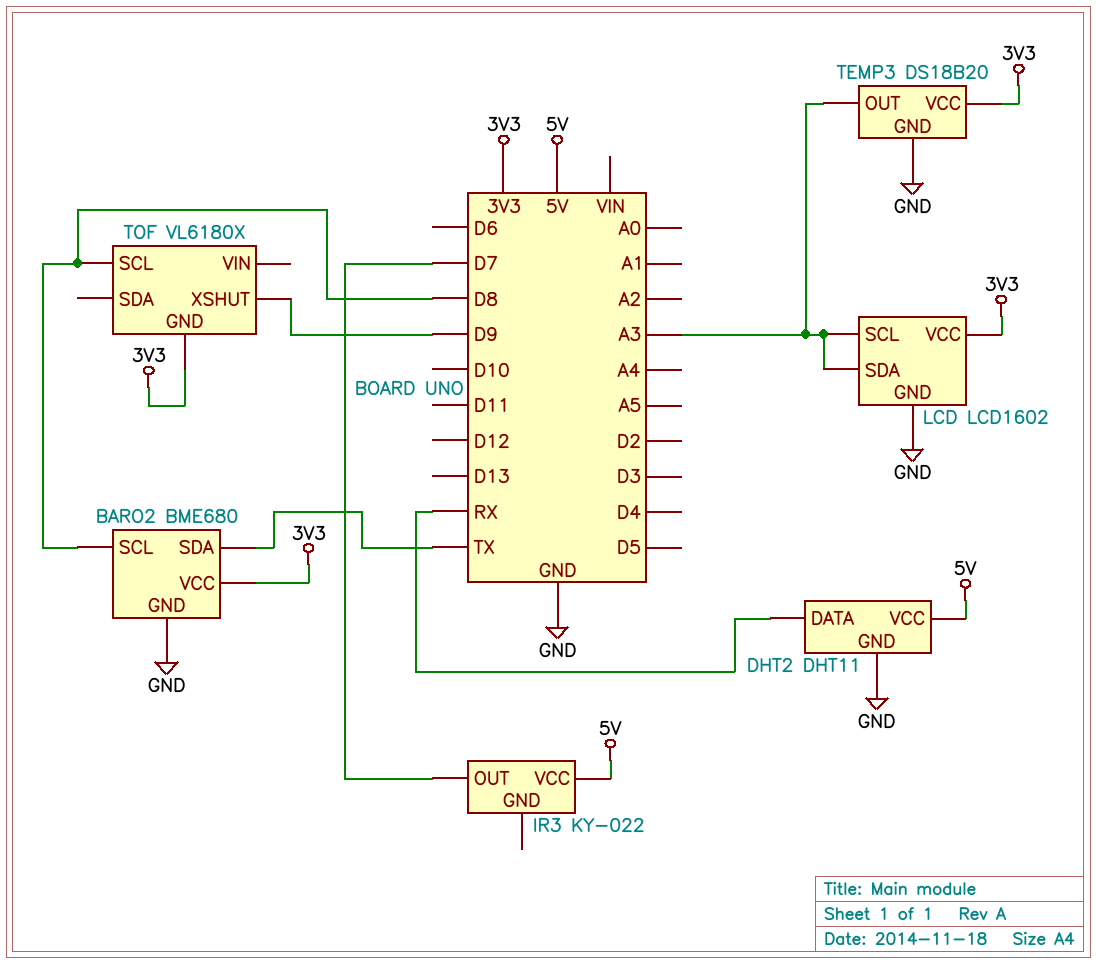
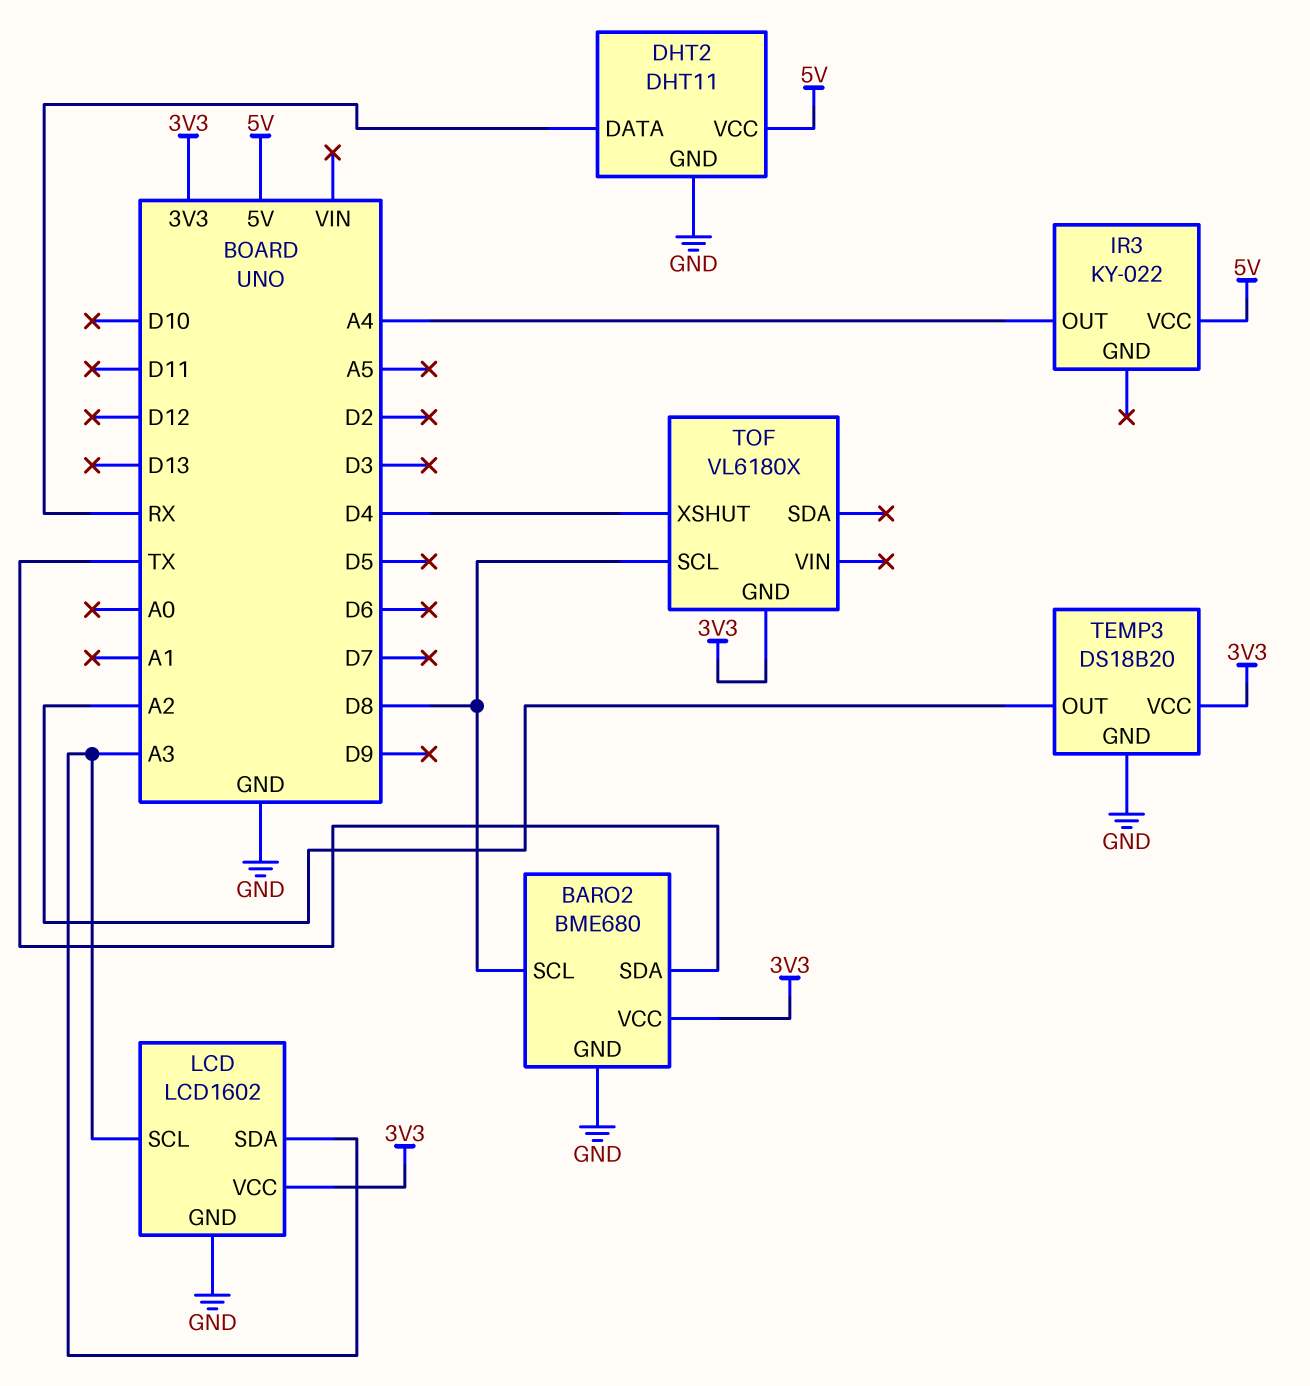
IR3 pin OUT: D7 -> A4
TEMP3 pin OUT: A3 -> A2
TOF pin XSHUT: D9 -> D4

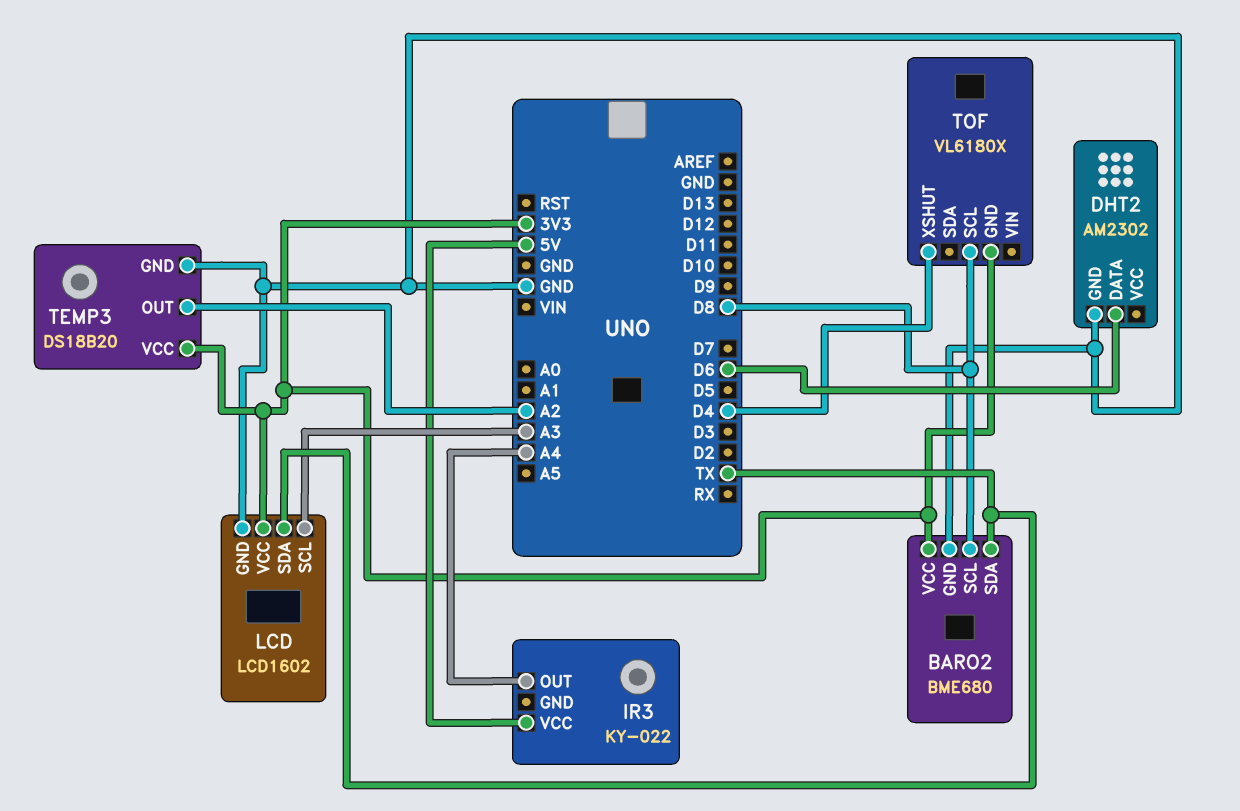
DHT2: DHT11 -> AM2302
DHT2 pin DATA: RX -> D6
DHT2 pin VCC: 5V -> none
LCD pin SDA: A3 -> TX

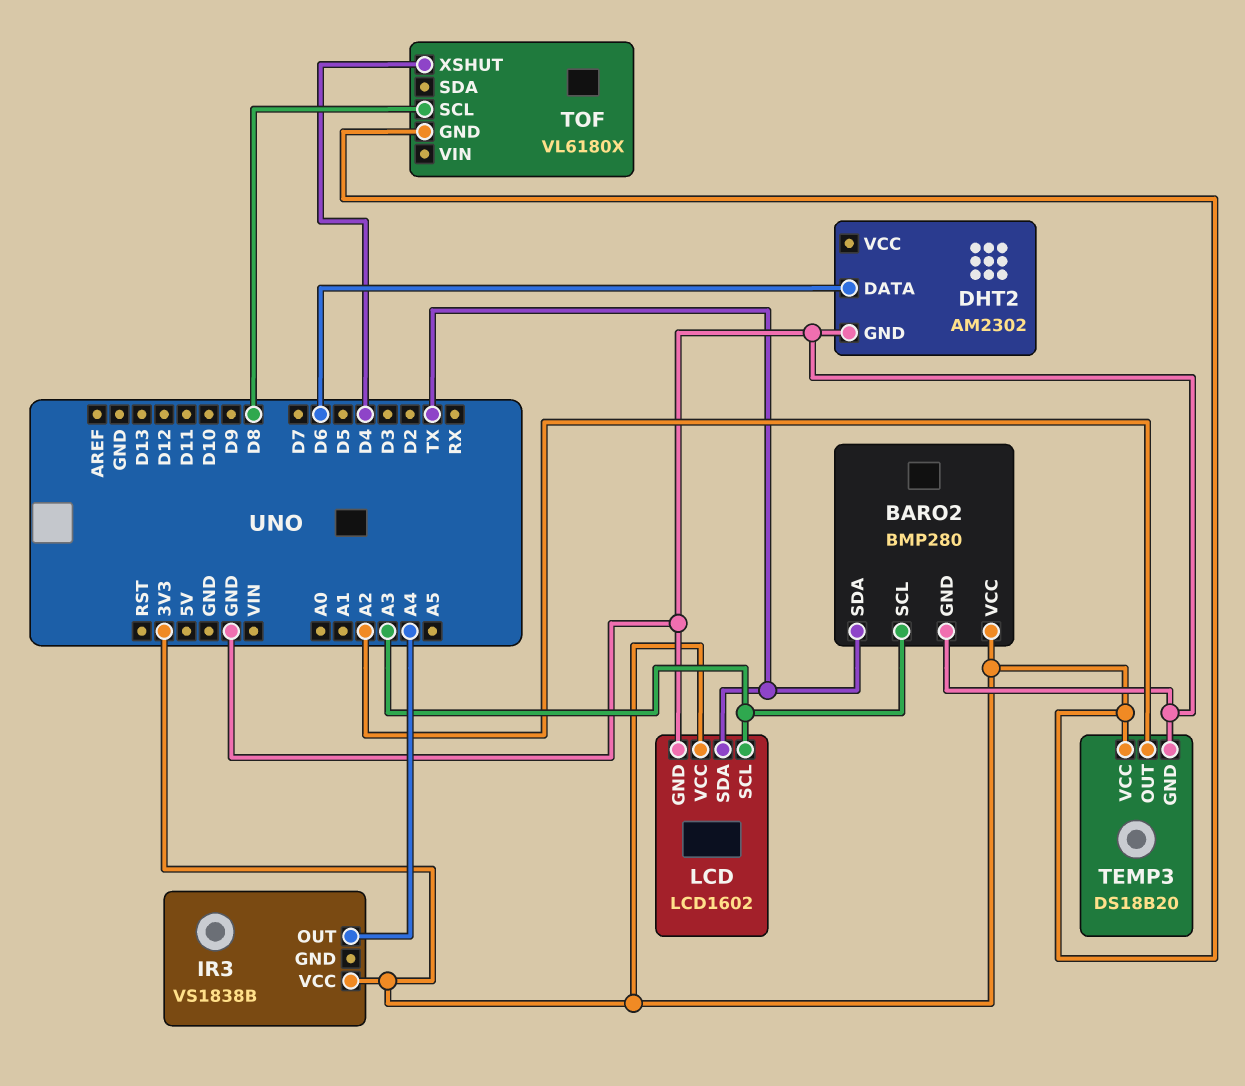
BARO2: BME680 -> BMP280
BARO2 pin SCL: D8 -> A3
IR3: KY-022 -> VS1838B
IR3 pin VCC: 5V -> 3V3

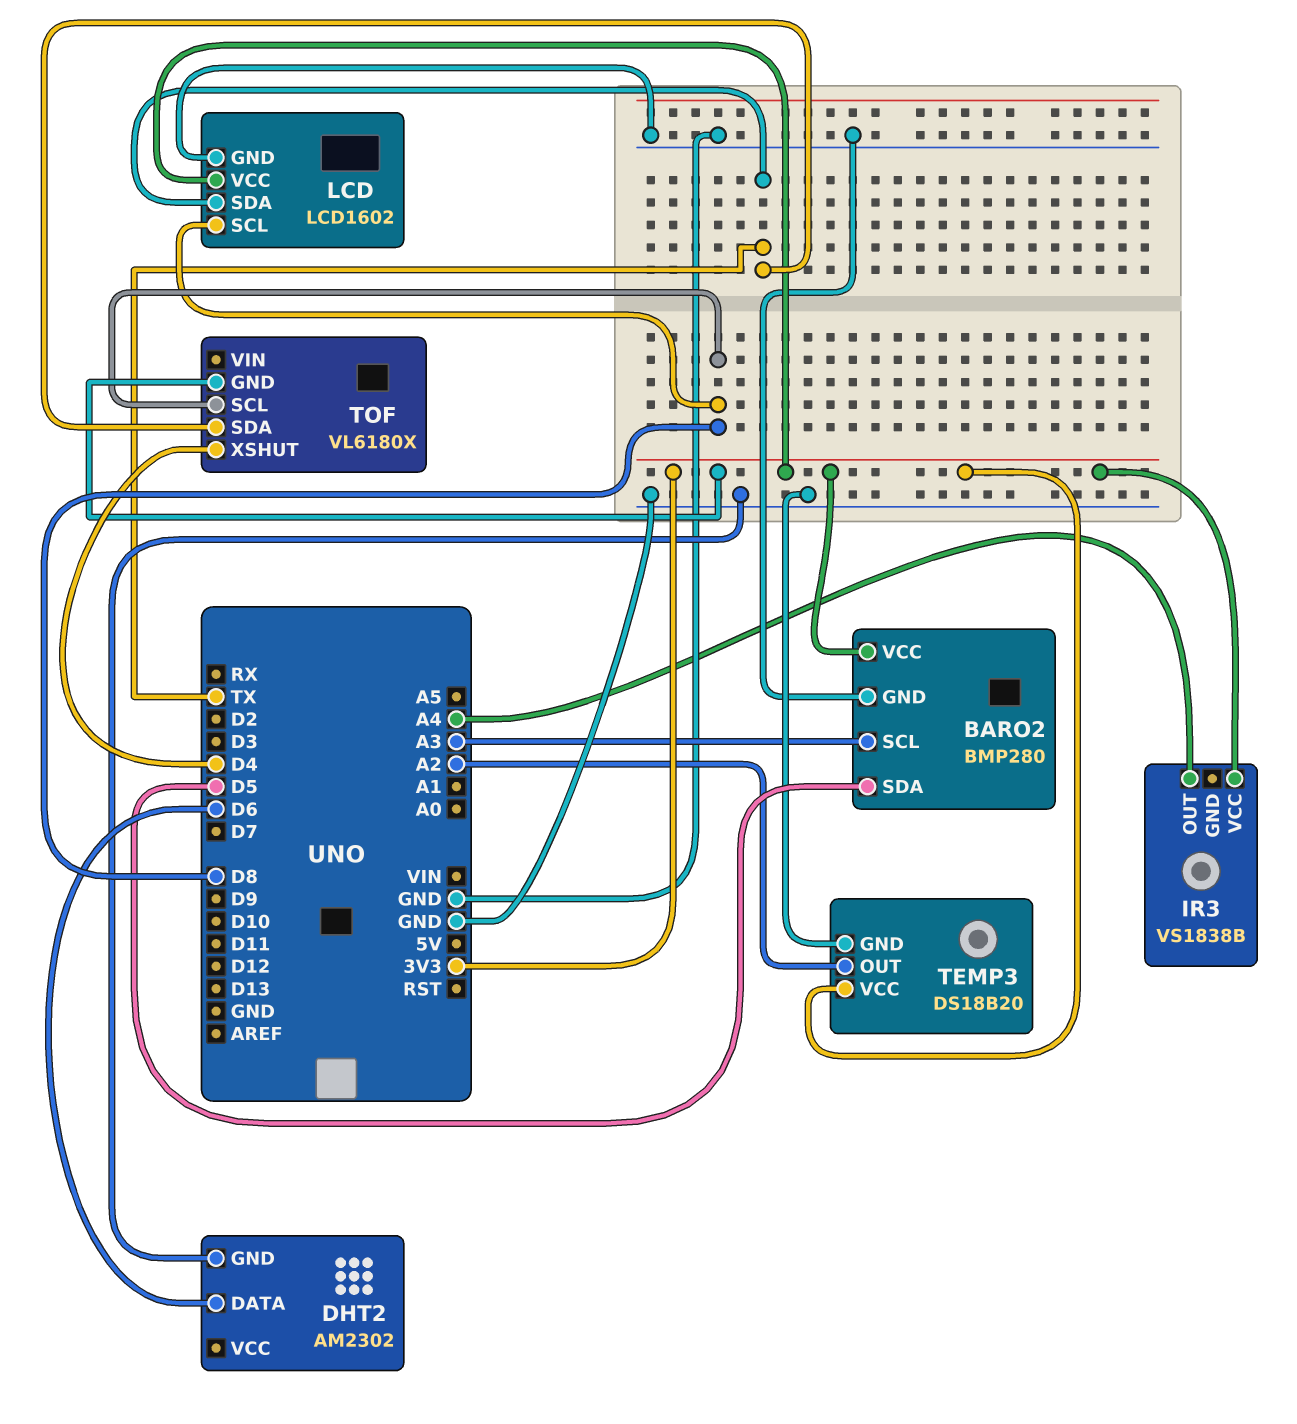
BARO2 pin SDA: TX -> D5
LCD pin SCL: A3 -> D8
TOF pin SDA: none -> TX

